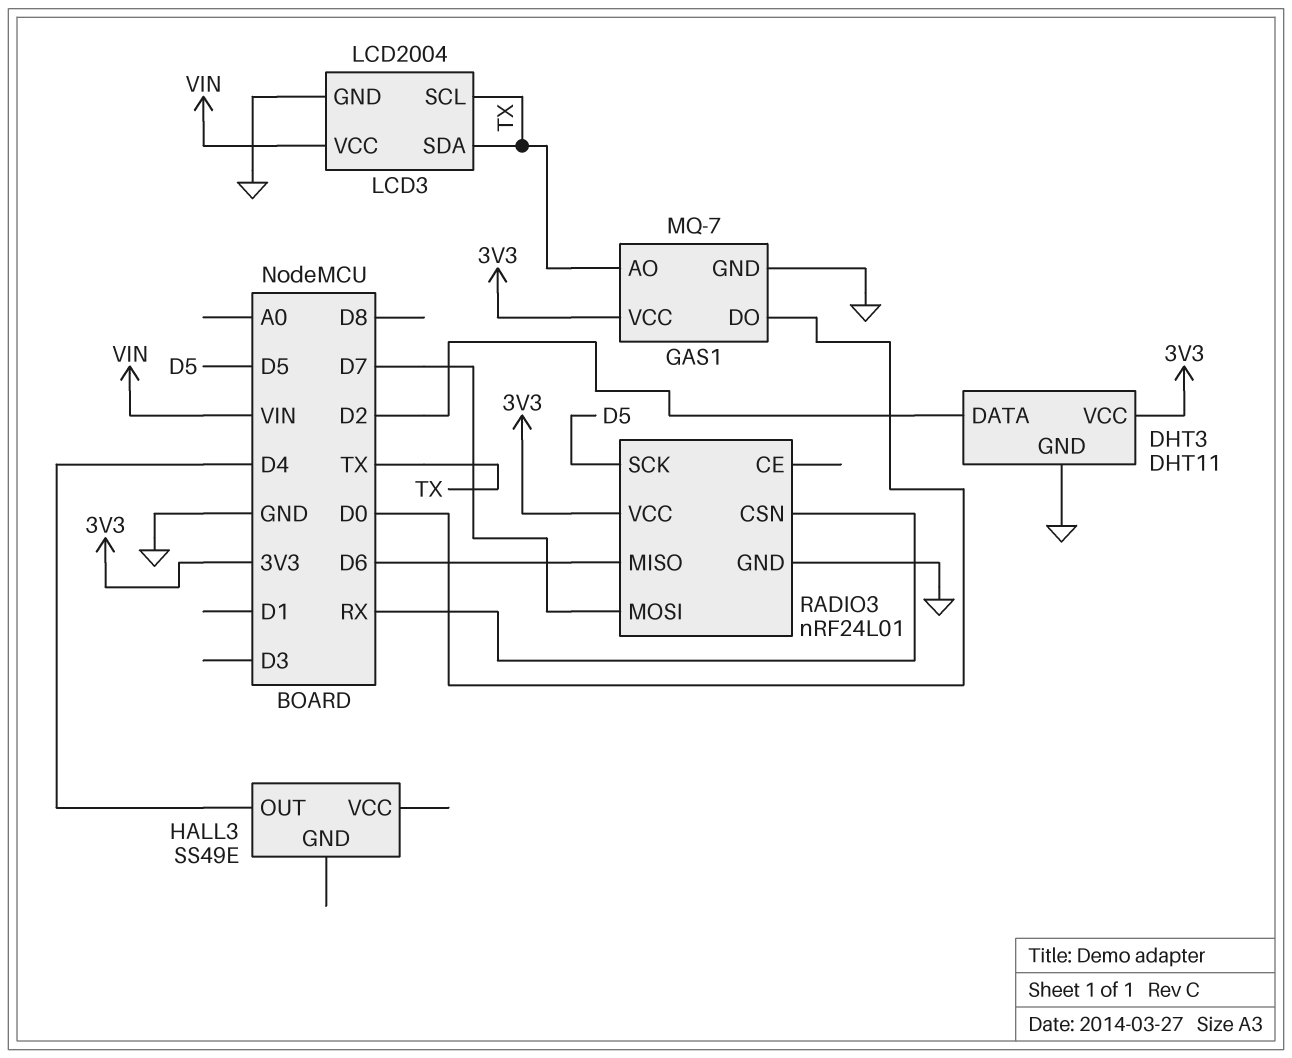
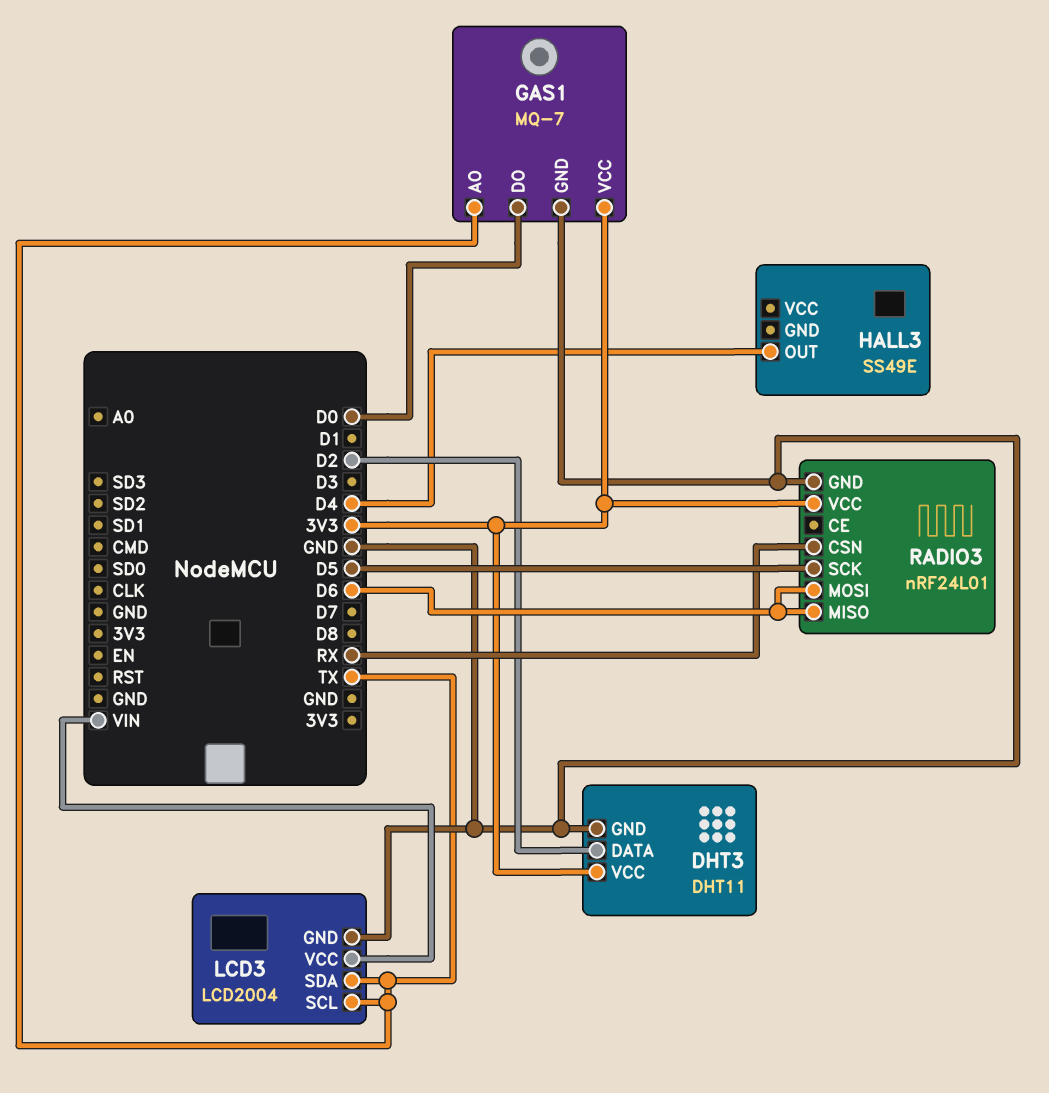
RADIO3 pin MOSI: D7 -> D6

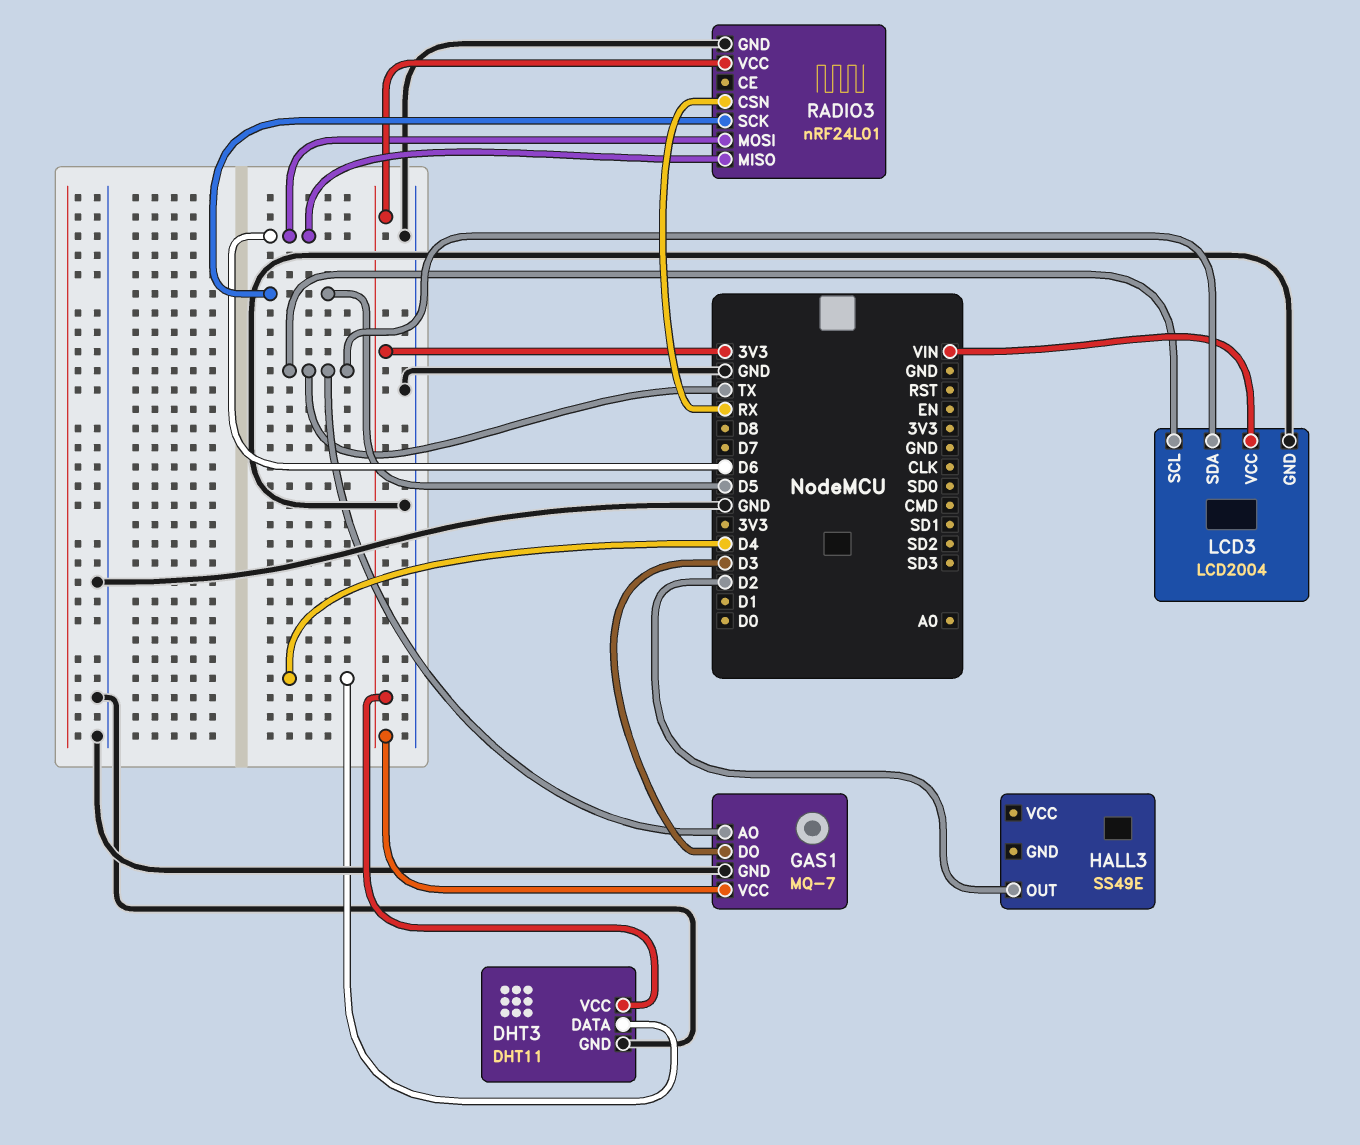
DHT3 pin DATA: D2 -> D4
GAS1 pin DO: D0 -> D3
HALL3 pin OUT: D4 -> D2

